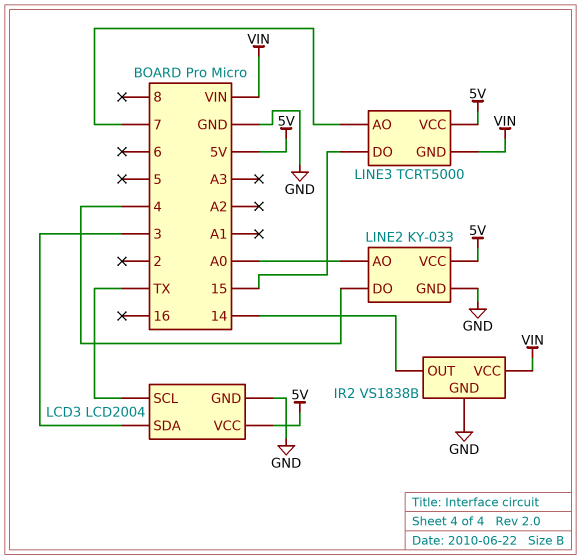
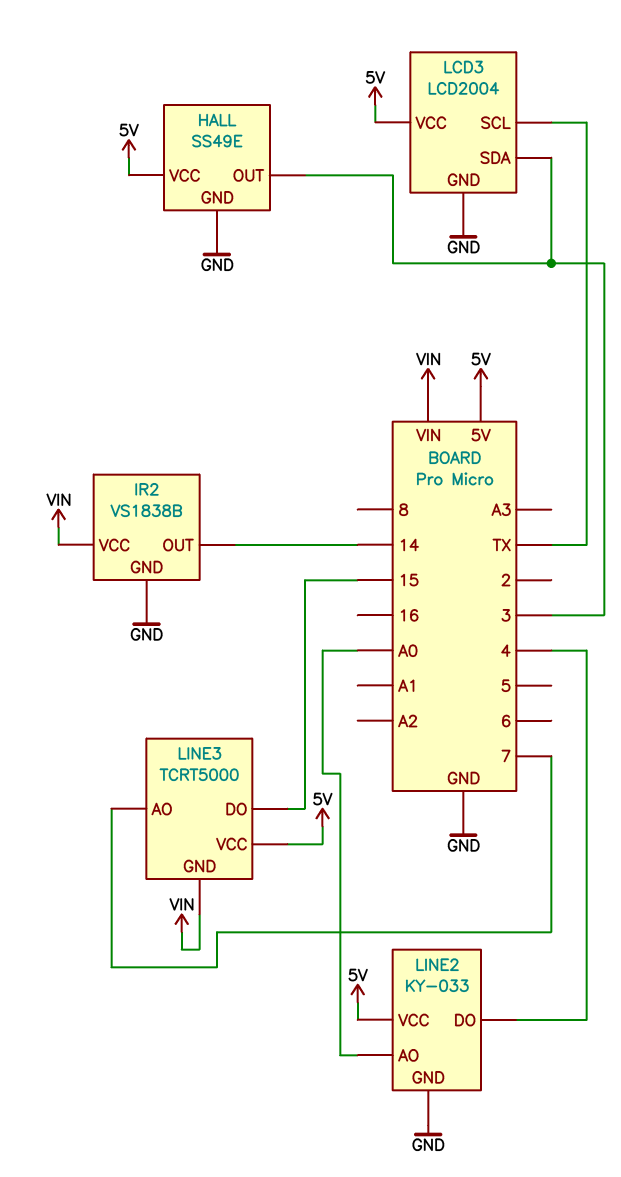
HALL: none -> SS49E
HALL pin GND: none -> GND
HALL pin OUT: none -> 3
HALL pin VCC: none -> 5V

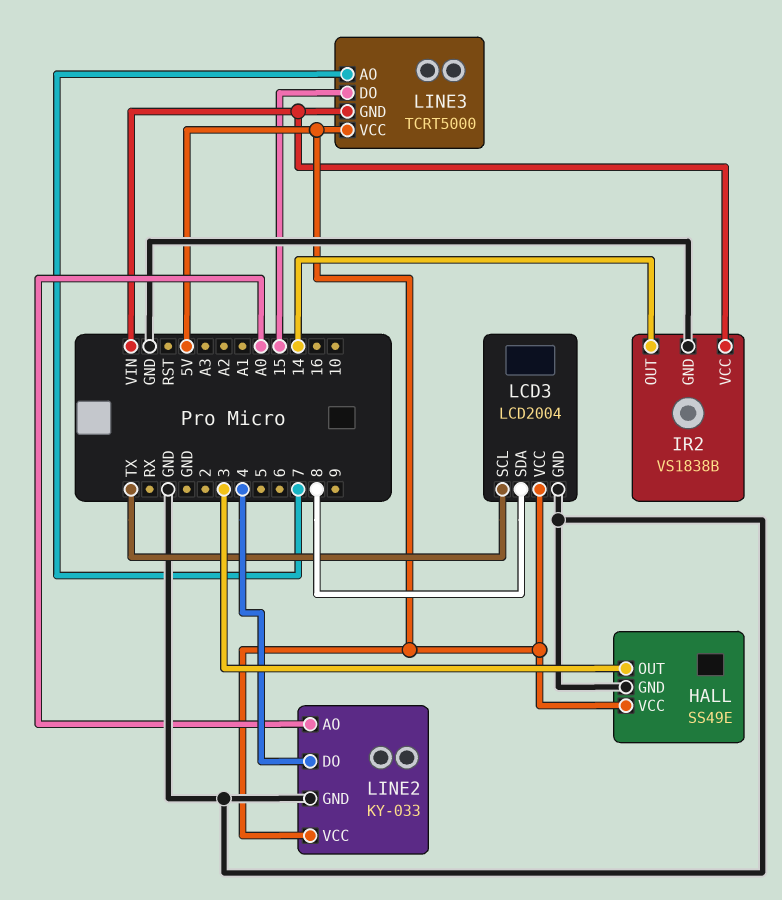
LCD3 pin SDA: 3 -> 8

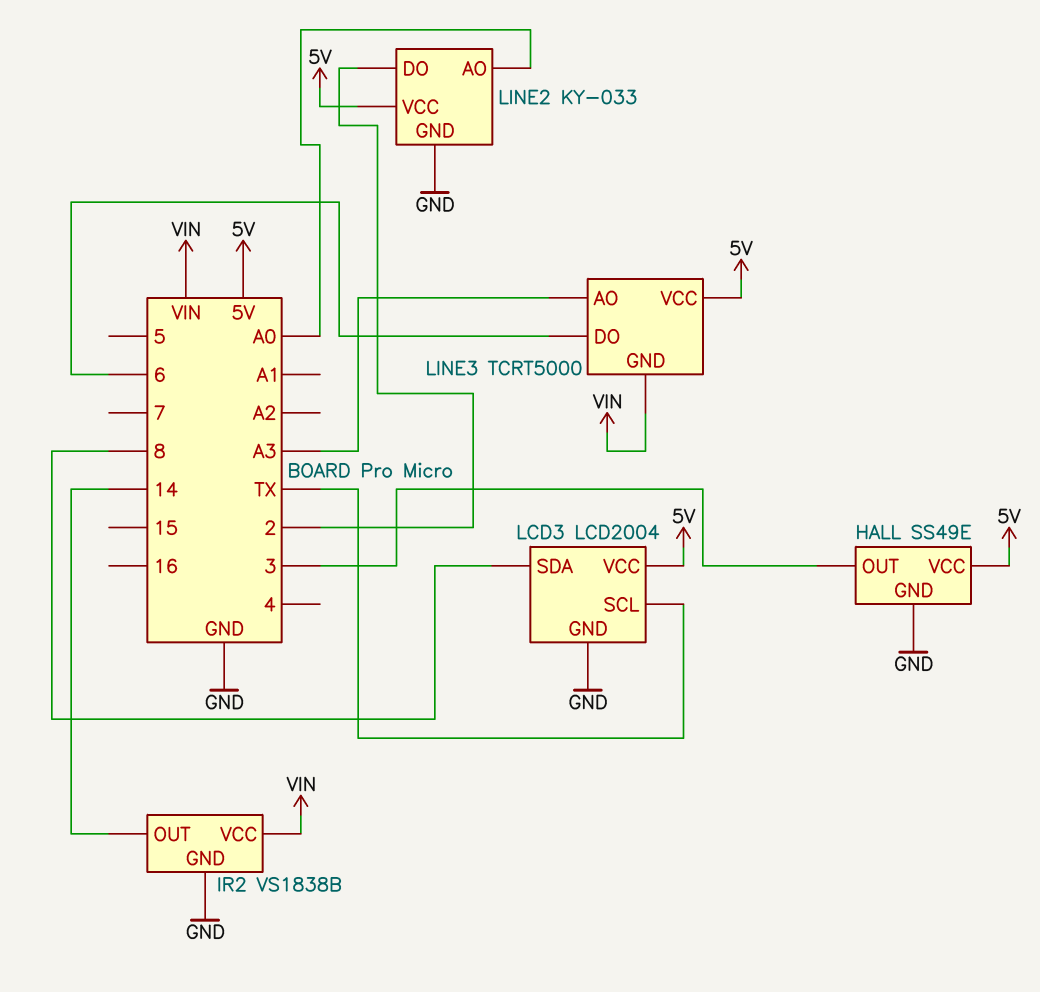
LINE2 pin DO: 4 -> 2
LINE3 pin AO: 7 -> A3
LINE3 pin DO: 15 -> 6

